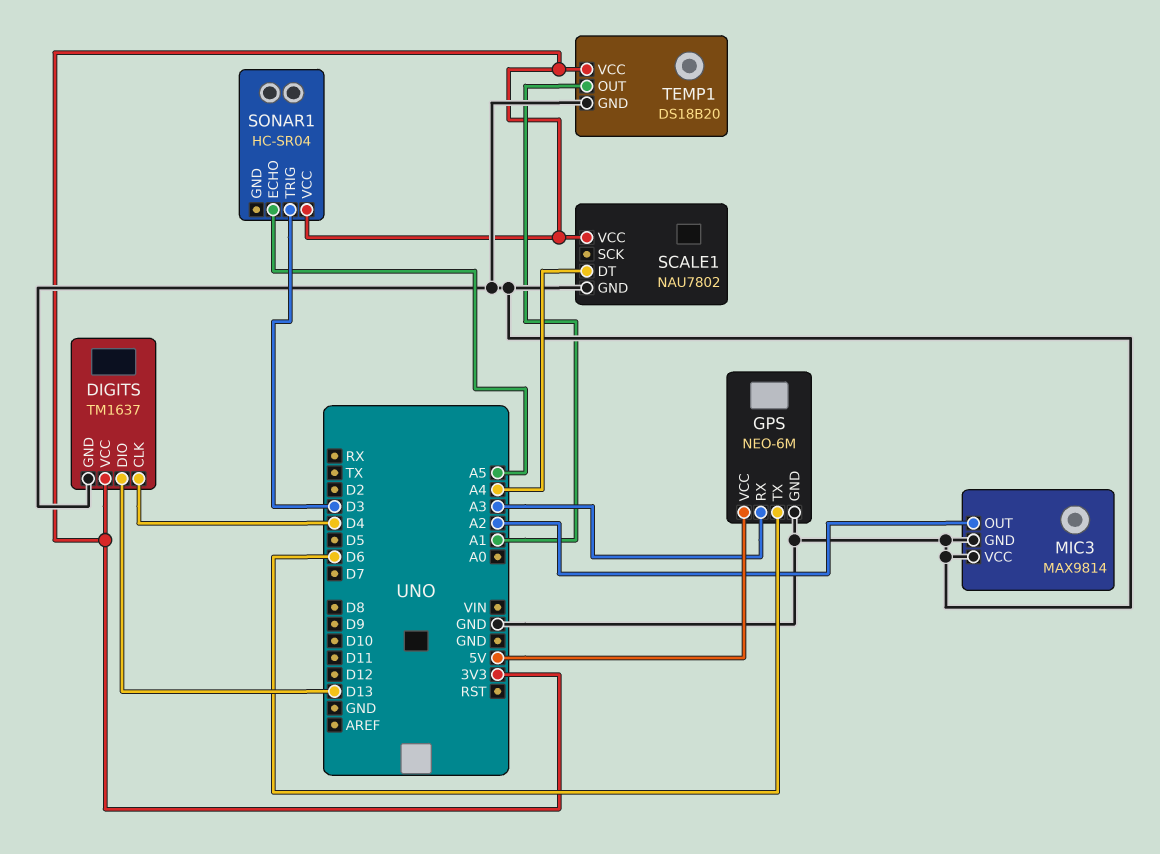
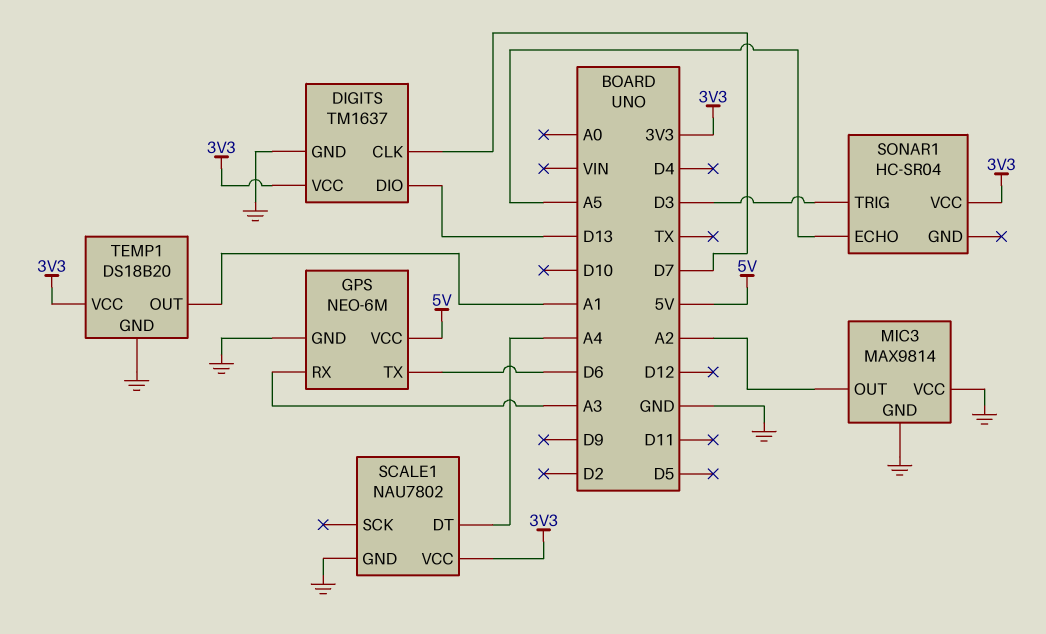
DIGITS pin CLK: D4 -> D7

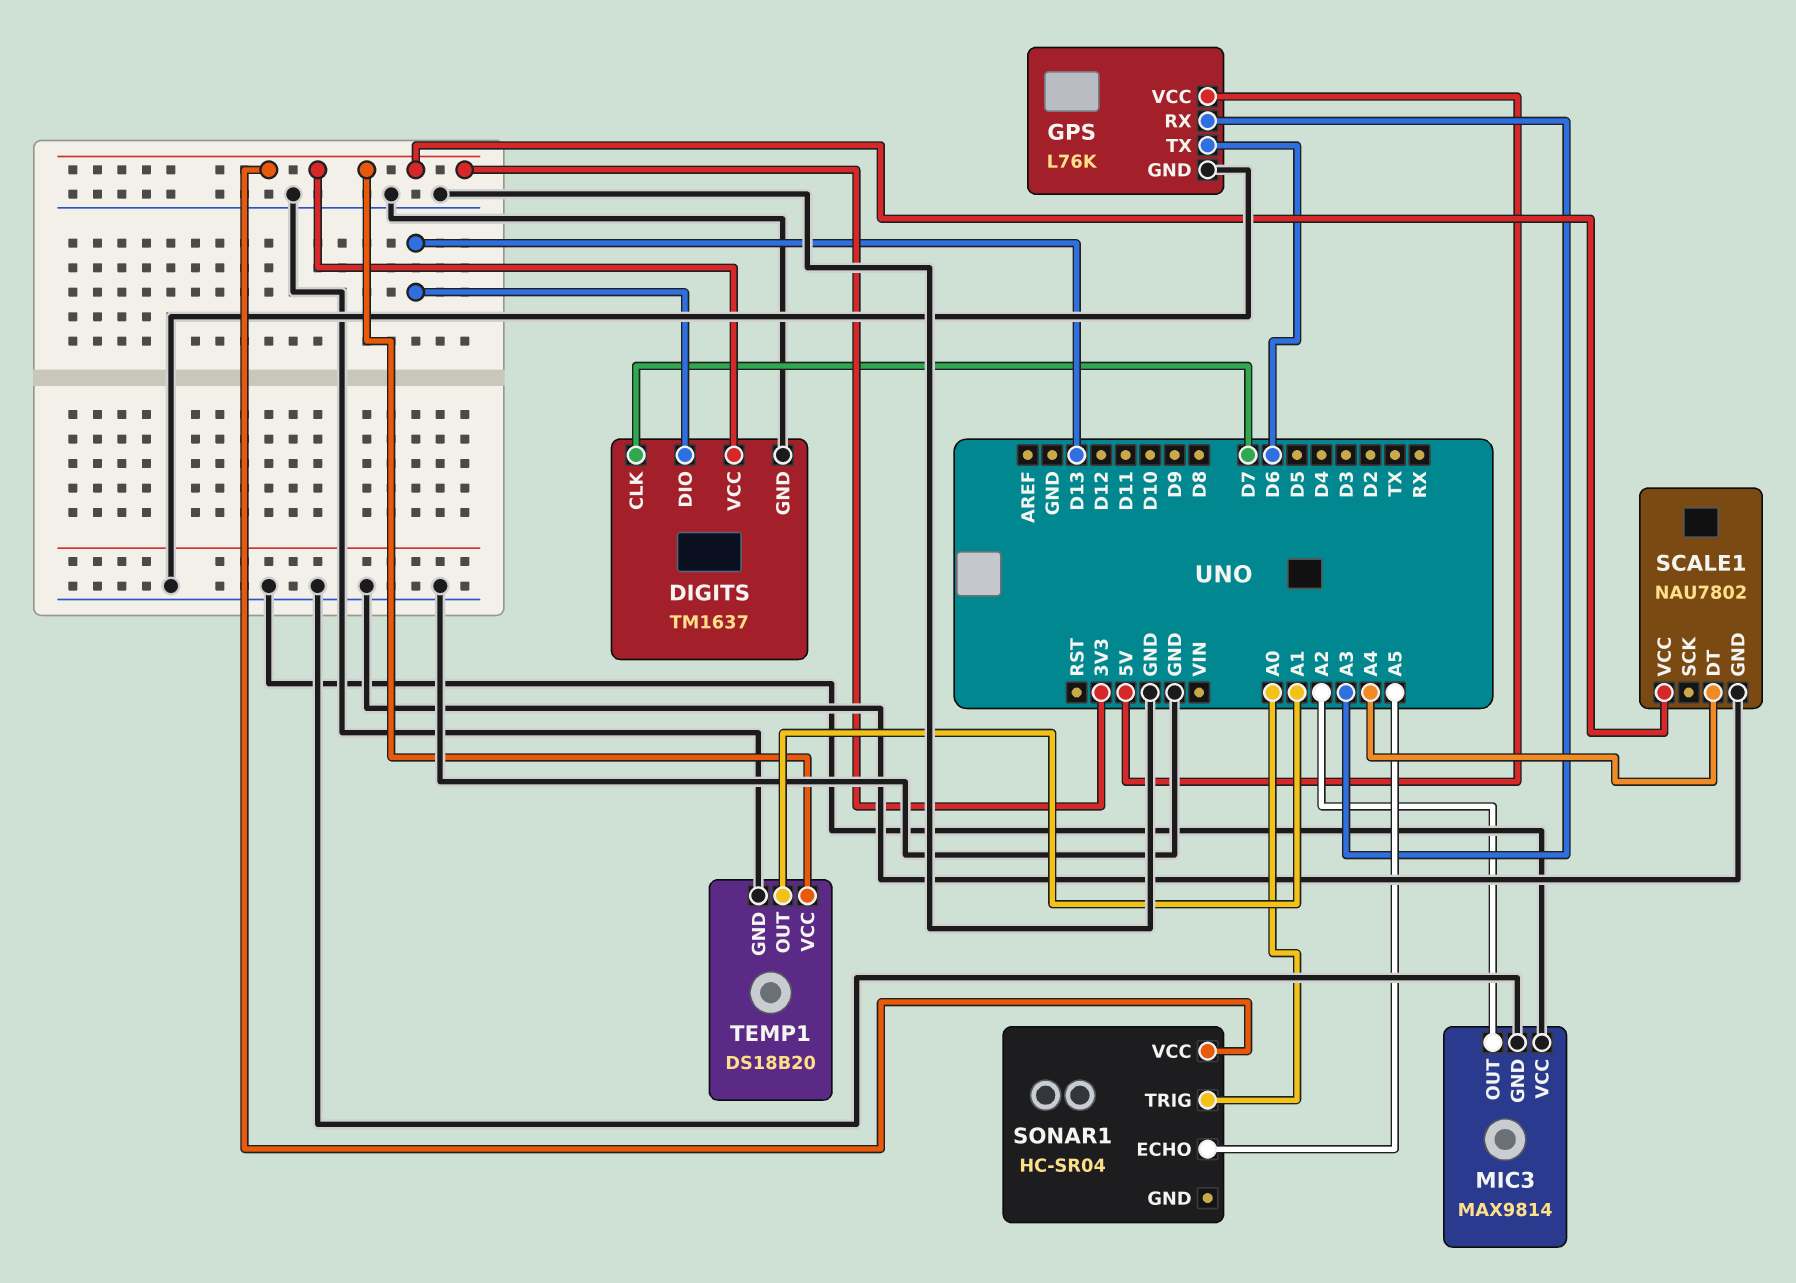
GPS: NEO-6M -> L76K
SONAR1 pin TRIG: D3 -> A0

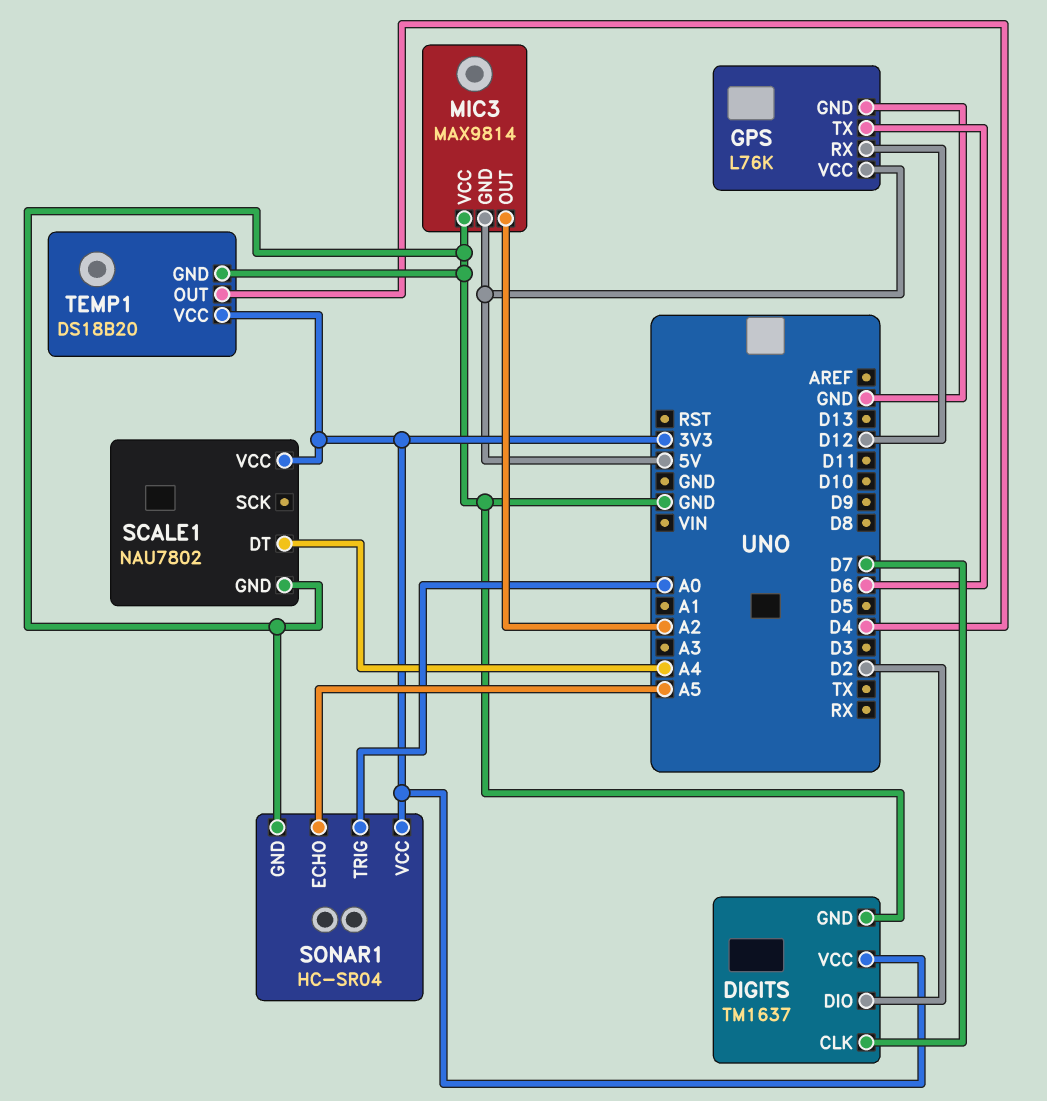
DIGITS pin DIO: D13 -> D2
GPS pin RX: A3 -> D12
MIC3 pin GND: GND -> 5V
SONAR1 pin GND: none -> GND
TEMP1 pin OUT: A1 -> D4

